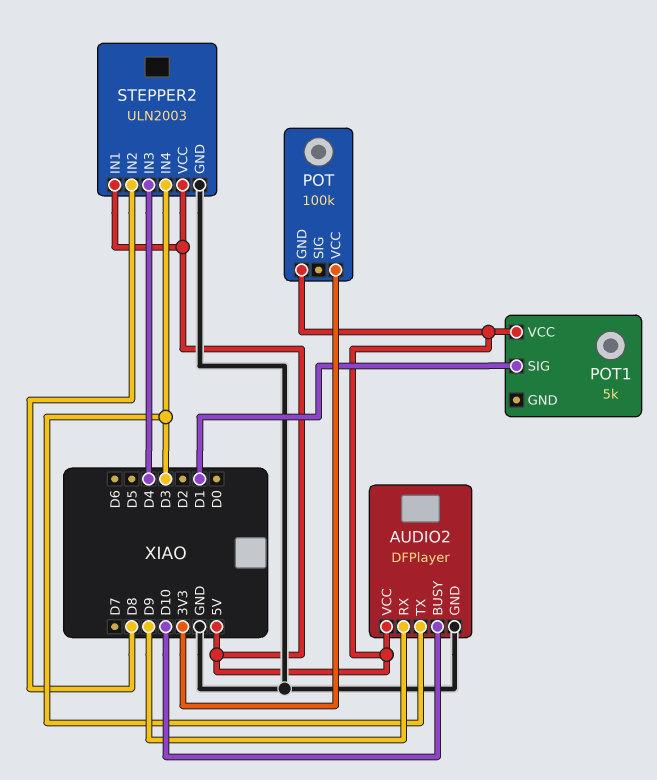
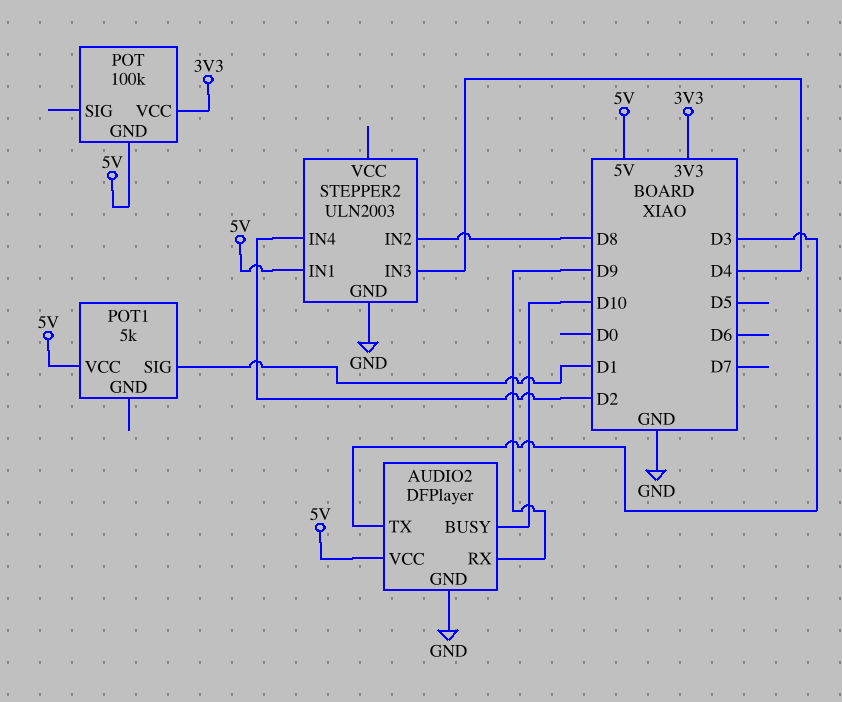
STEPPER2 pin IN4: D3 -> D2
STEPPER2 pin VCC: 5V -> none

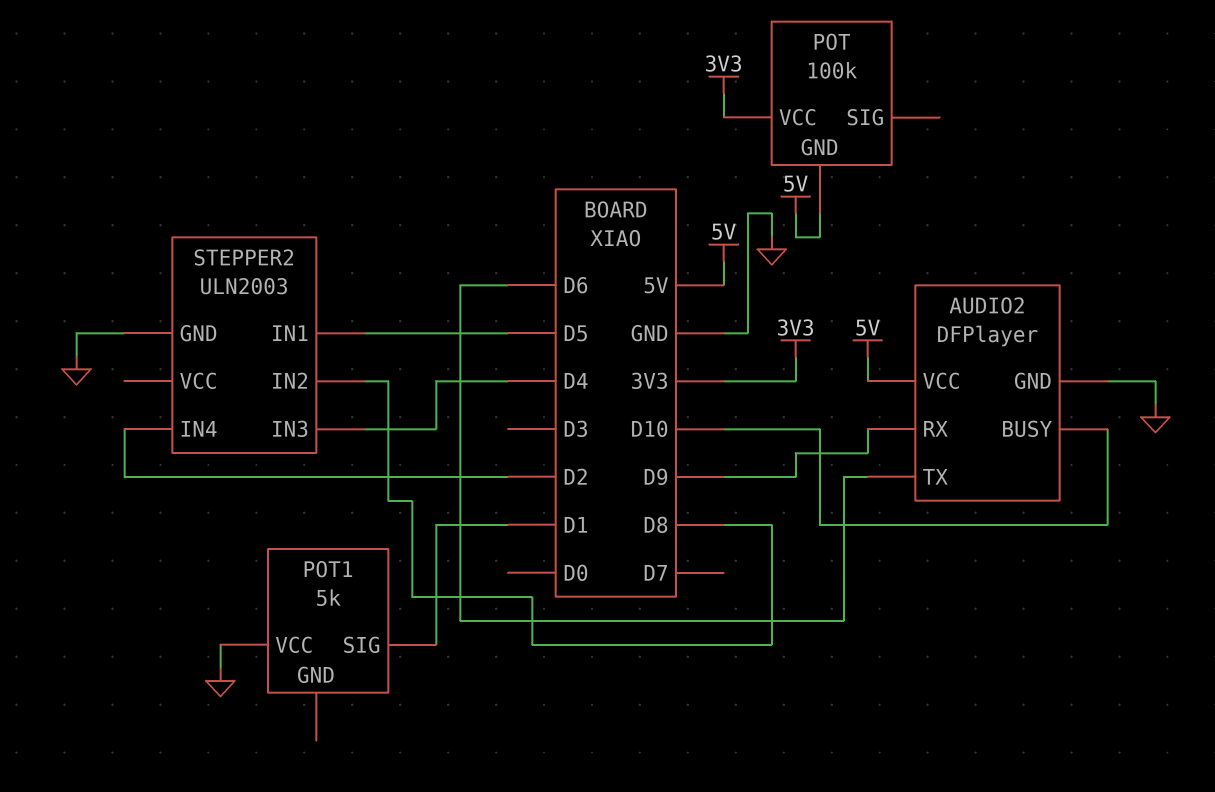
AUDIO2 pin TX: D3 -> D6
POT1 pin VCC: 5V -> GND
STEPPER2 pin IN1: 5V -> D5

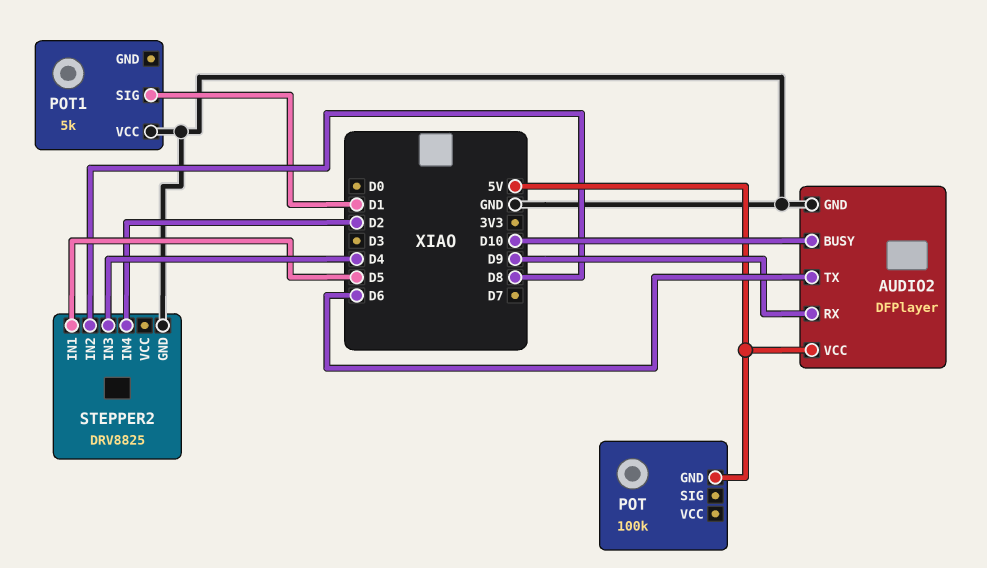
POT pin VCC: 3V3 -> none
STEPPER2: ULN2003 -> DRV8825

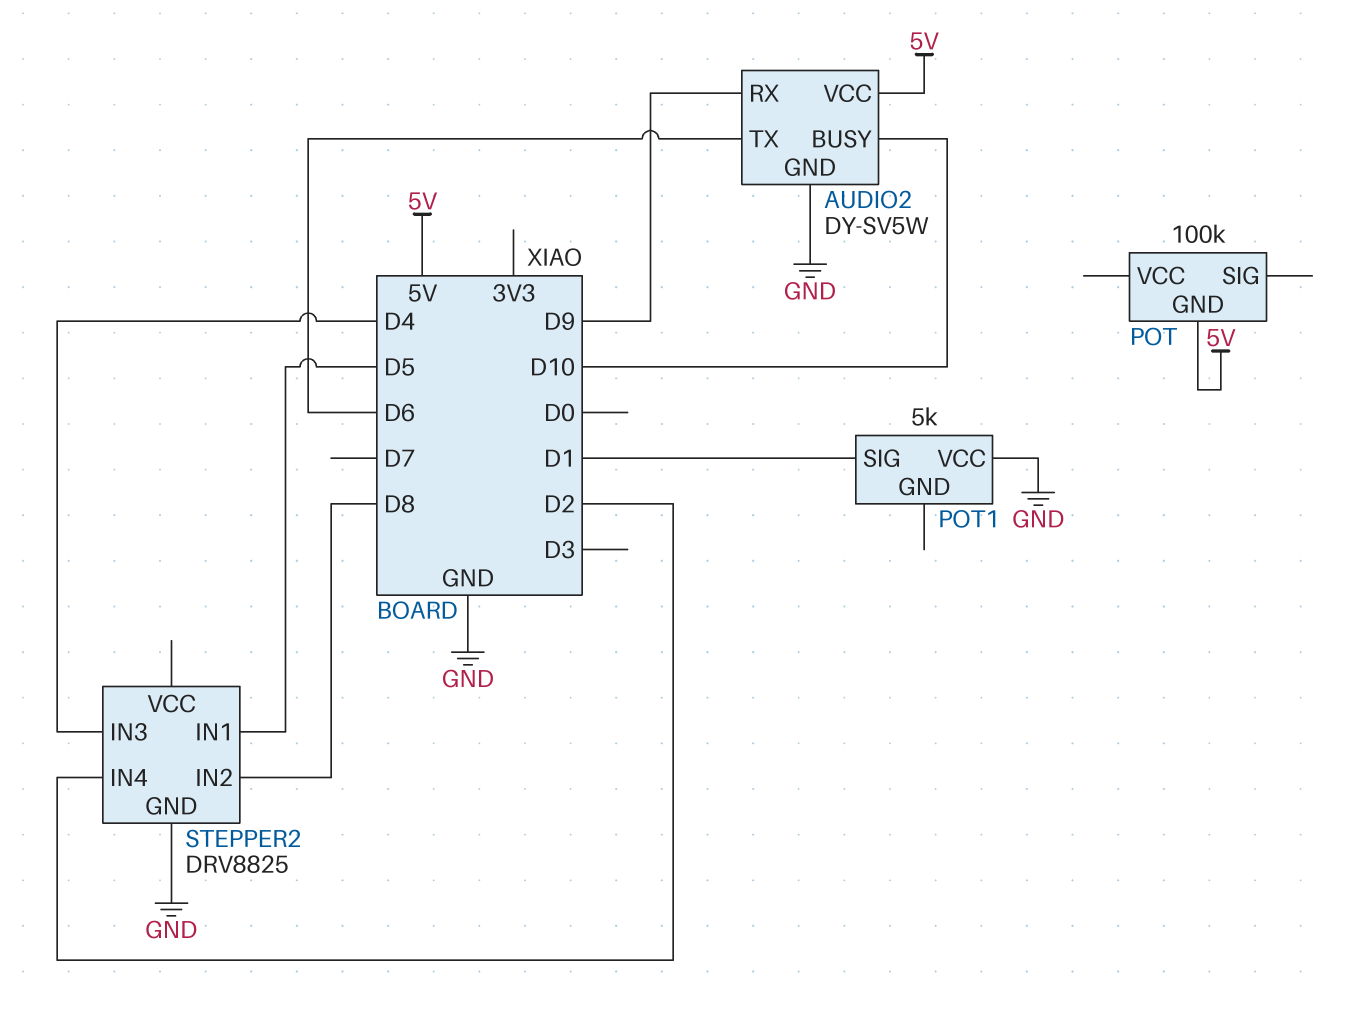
AUDIO2: DFPlayer -> DY-SV5W

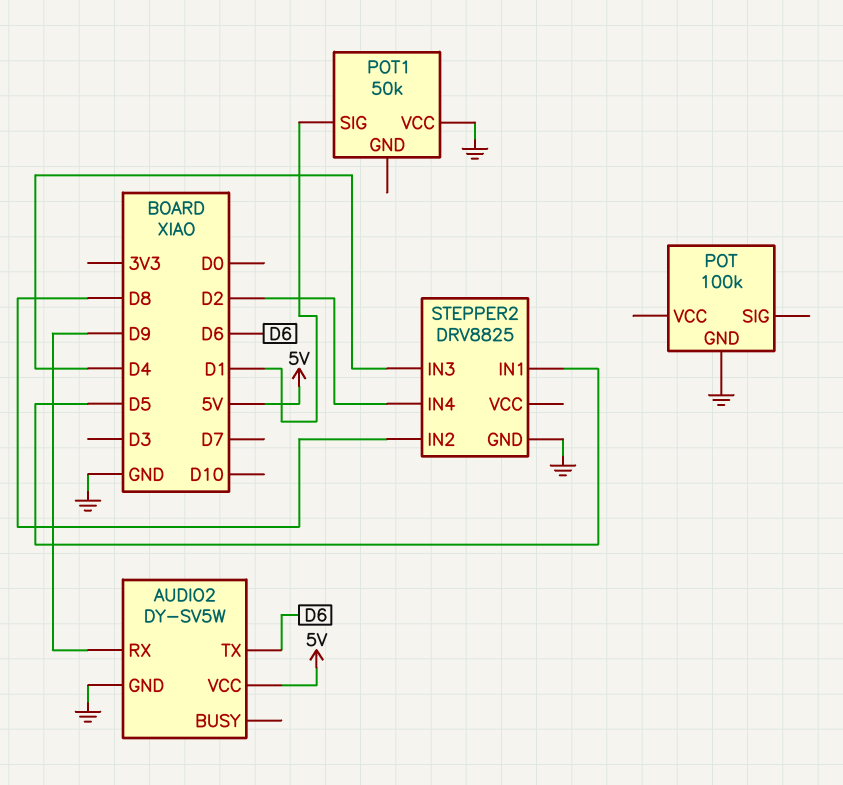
AUDIO2 pin BUSY: D10 -> none
POT pin GND: 5V -> GND
POT1: 5k -> 50k

